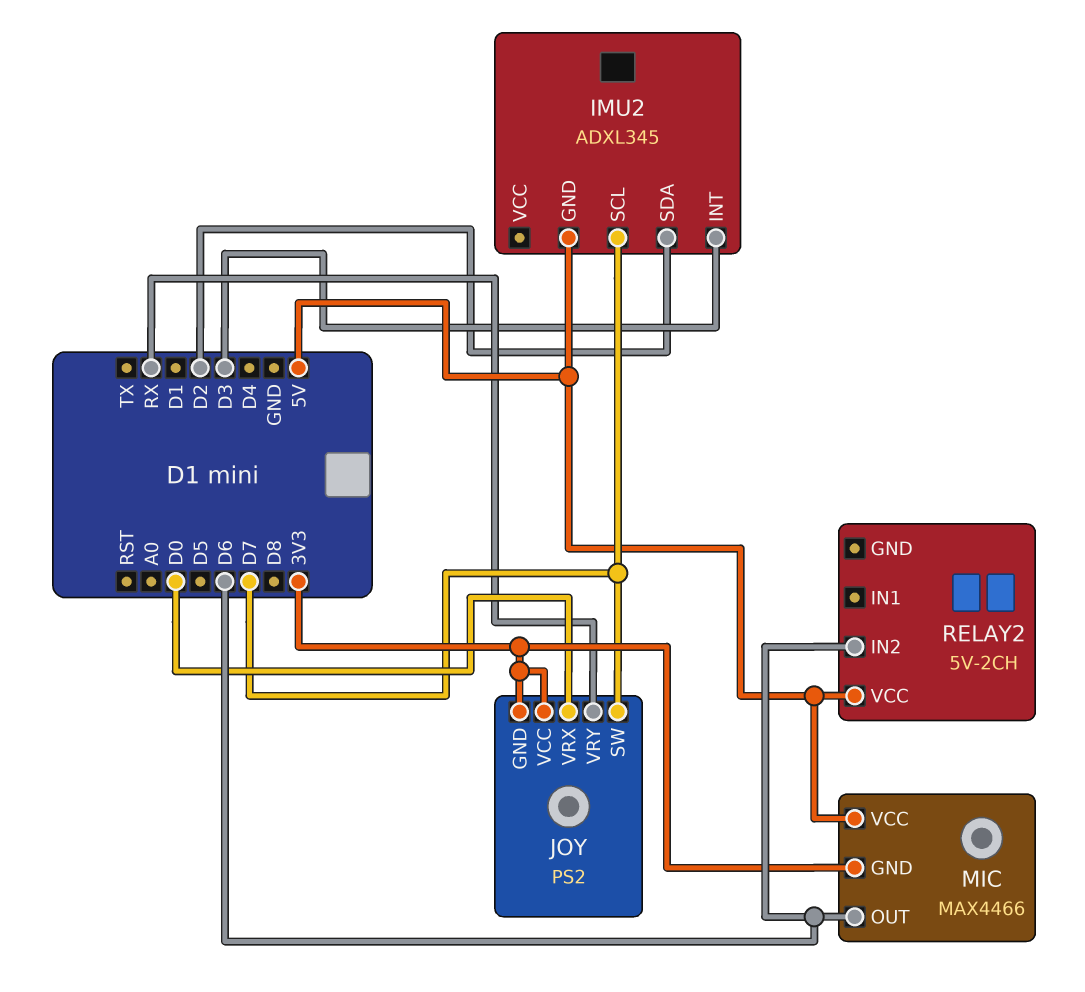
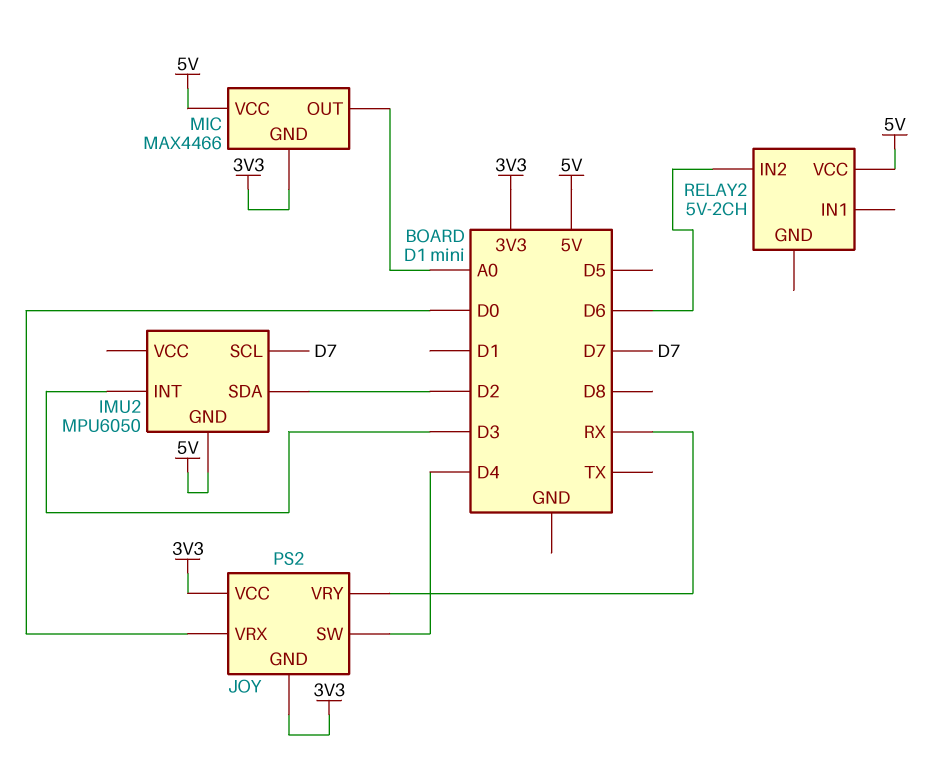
IMU2: ADXL345 -> MPU6050
JOY pin SW: D7 -> D4
MIC pin OUT: D6 -> A0

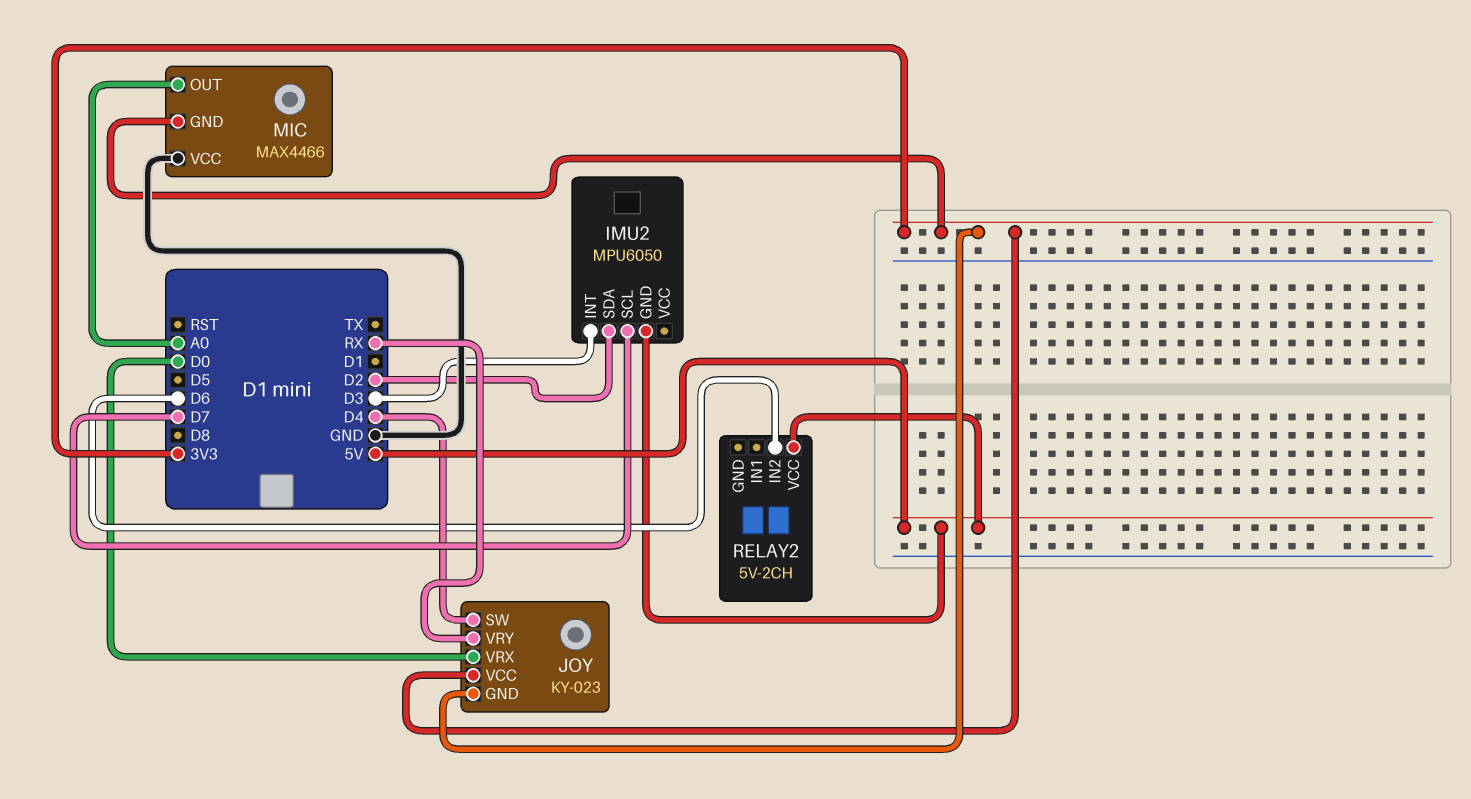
JOY: PS2 -> KY-023
MIC pin VCC: 5V -> GND

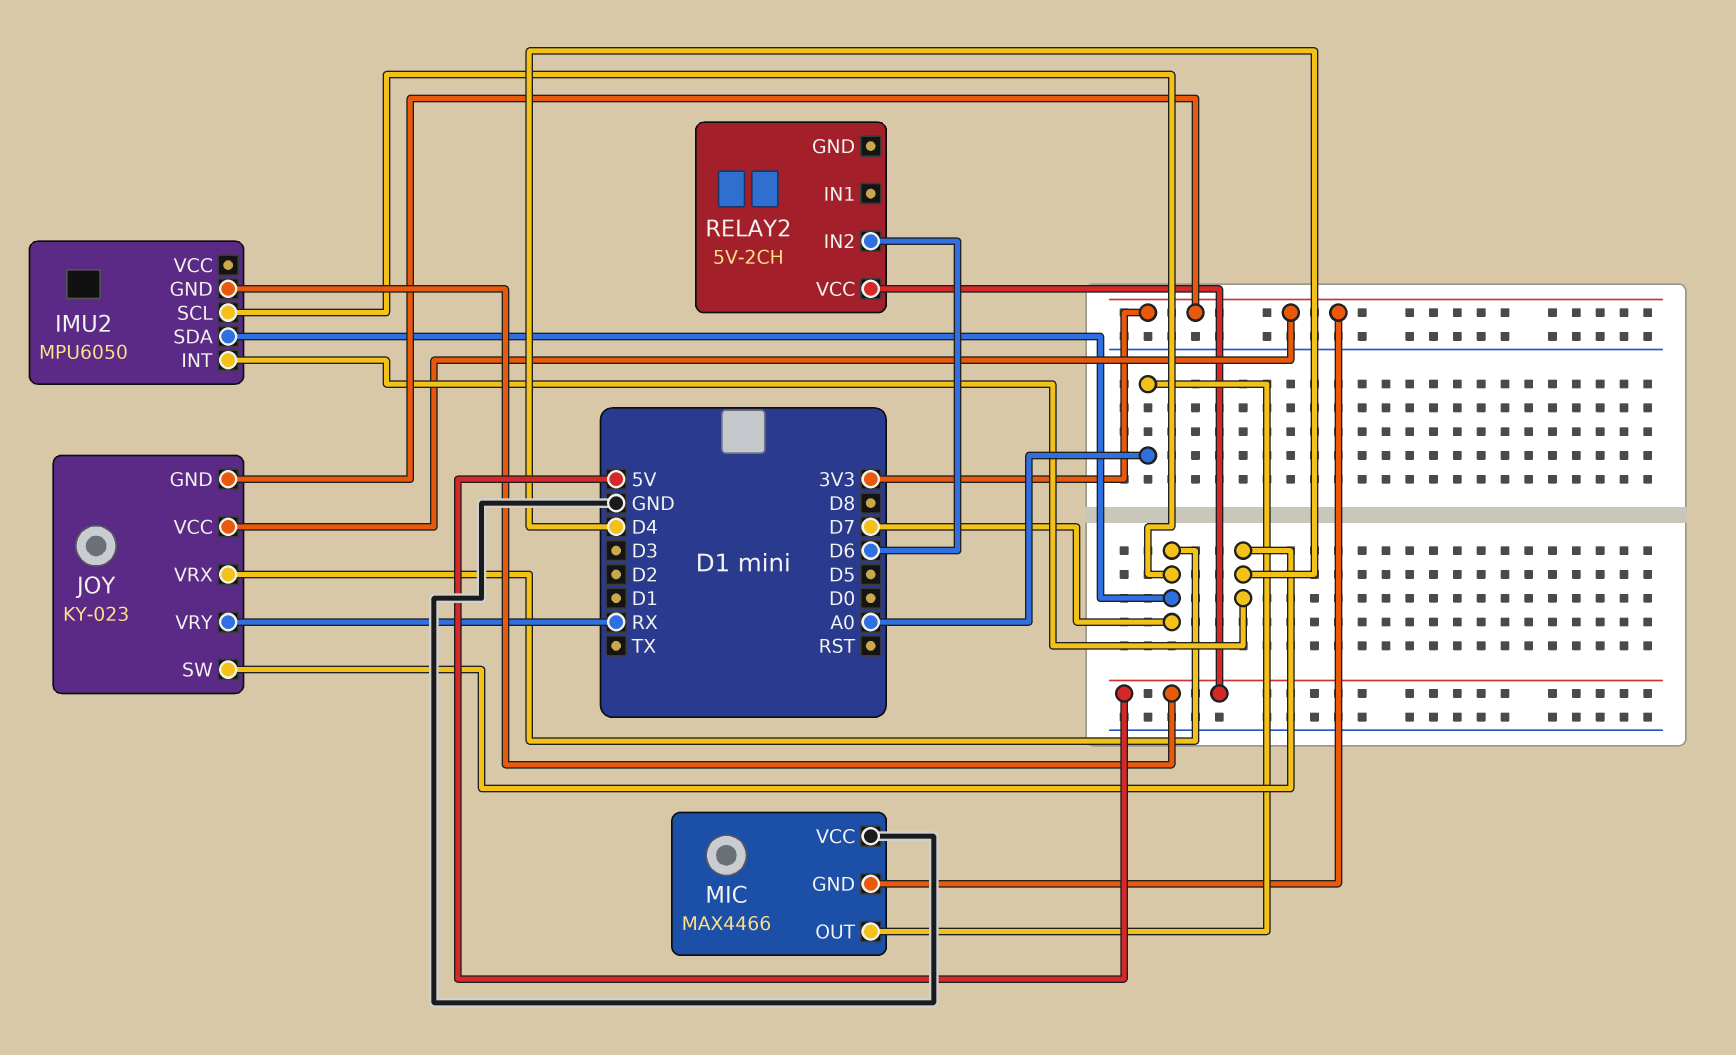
IMU2 pin INT: D3 -> D4
IMU2 pin SDA: D2 -> D7
JOY pin VRX: D0 -> D7

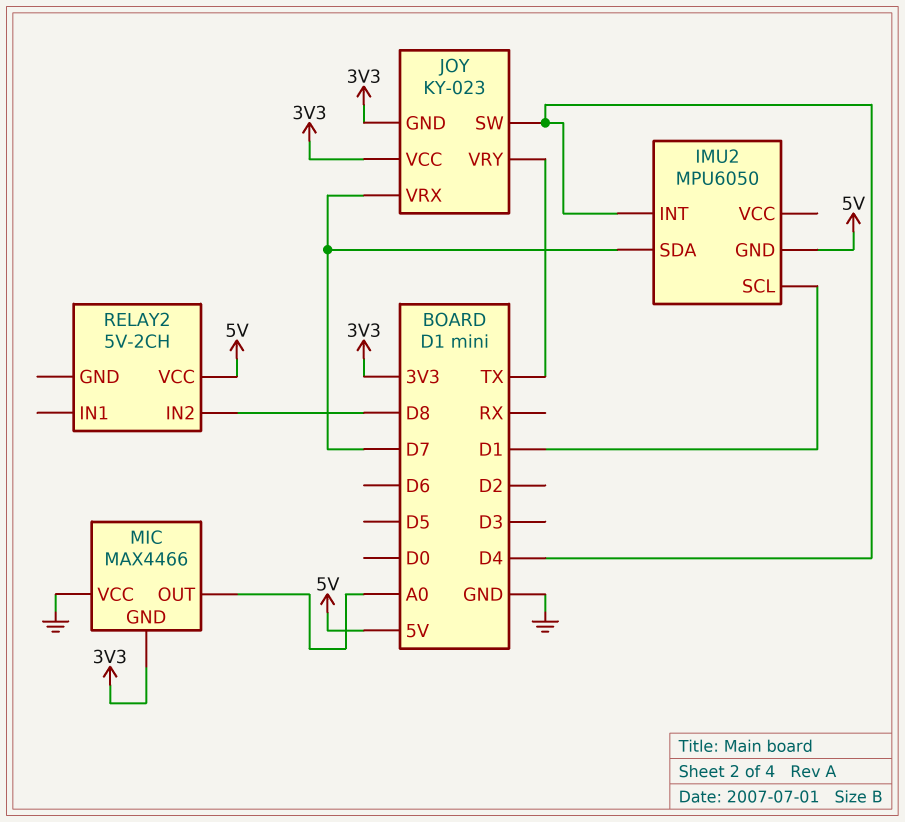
IMU2 pin SCL: D7 -> D1
JOY pin VRY: RX -> TX
RELAY2 pin IN2: D6 -> D8

